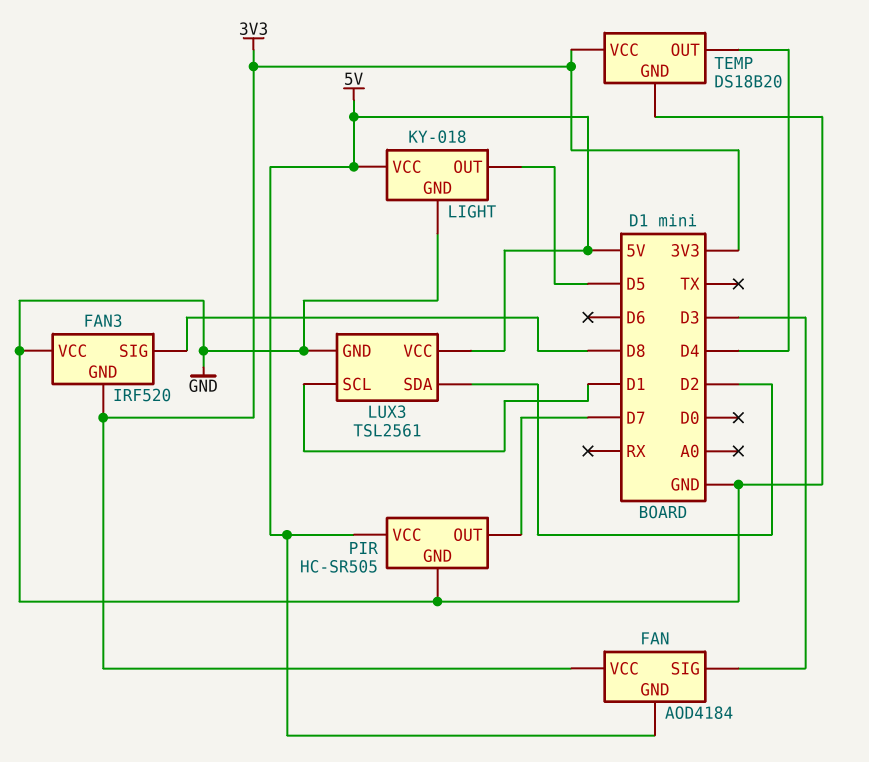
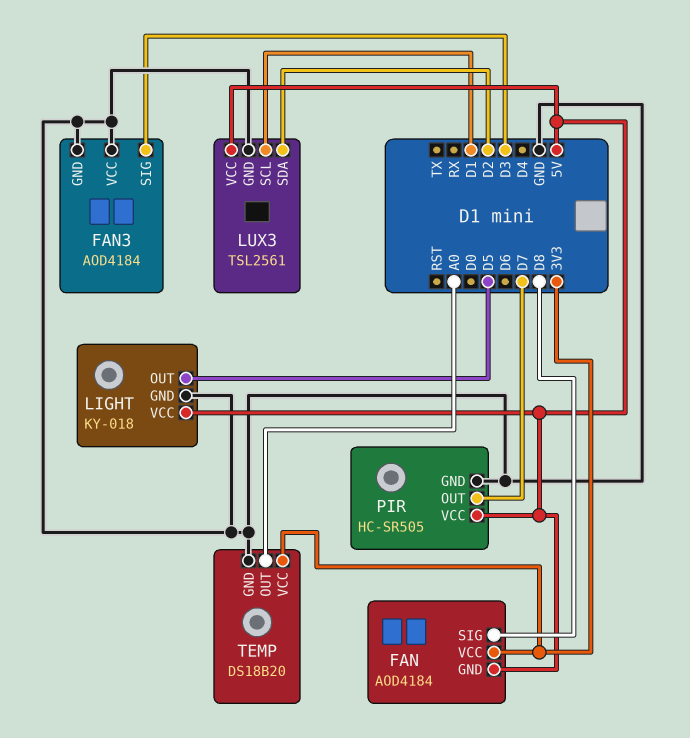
FAN pin SIG: D3 -> D8
FAN3: IRF520 -> AOD4184
FAN3 pin GND: 3V3 -> GND
FAN3 pin SIG: D8 -> D3
TEMP pin OUT: D4 -> A0

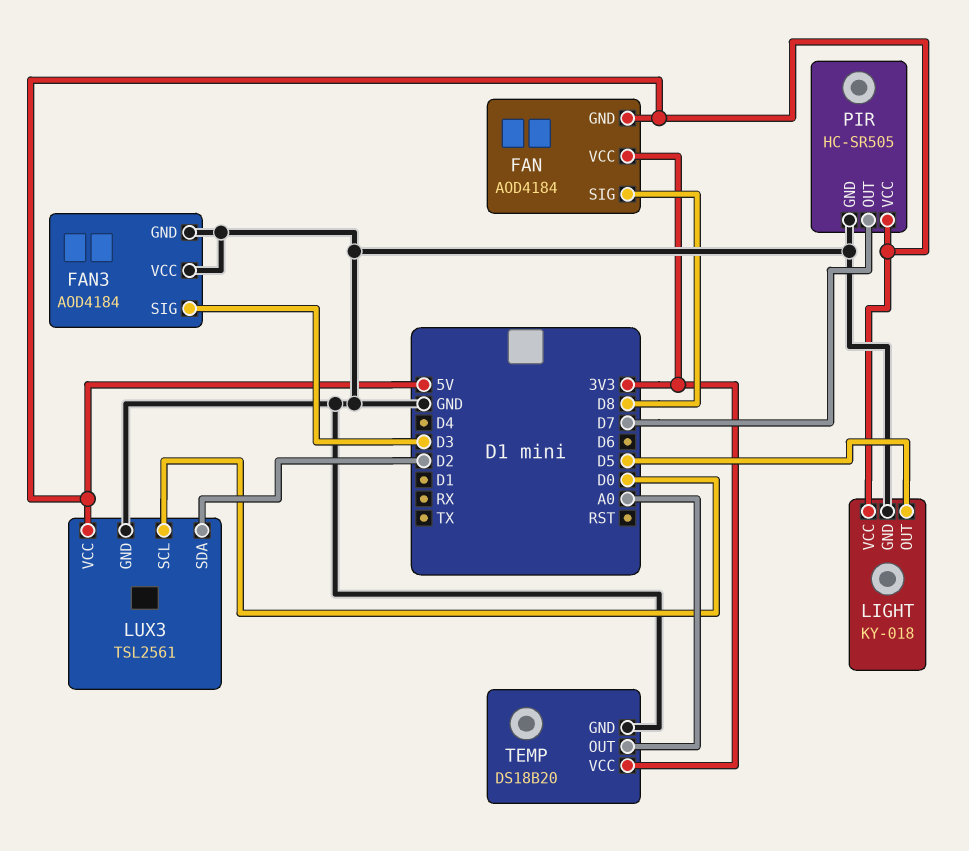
LUX3 pin SCL: D1 -> D0

